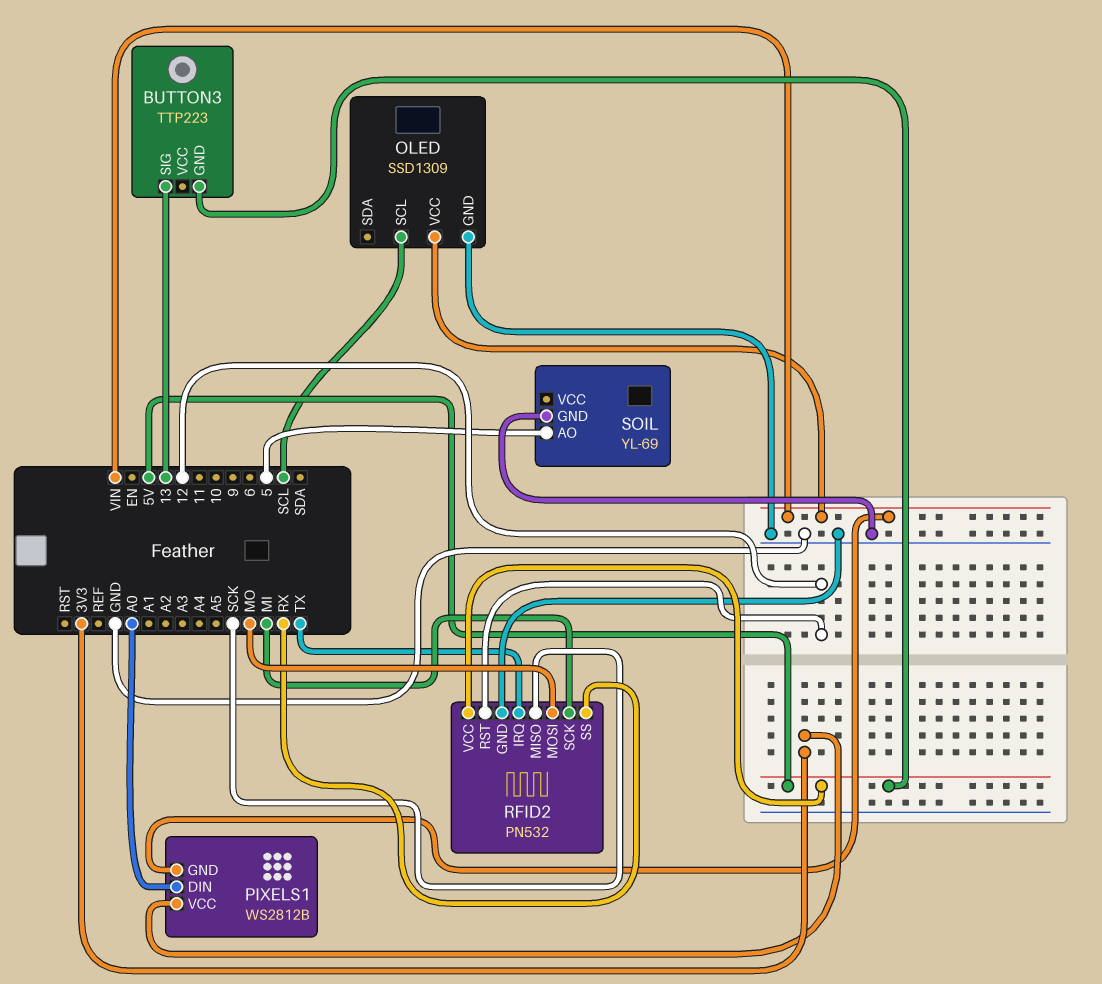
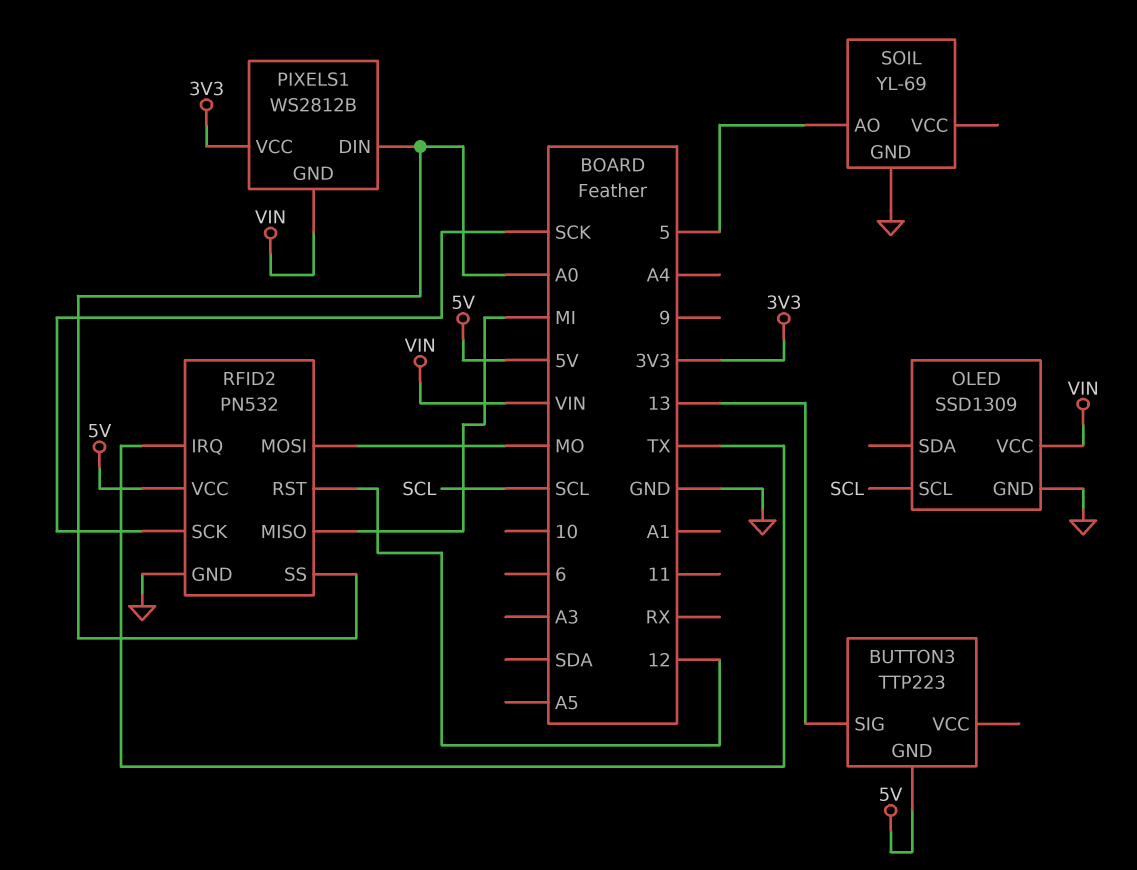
RFID2 pin MISO: SCK -> MI
RFID2 pin SCK: MI -> SCK
RFID2 pin SS: RX -> A0

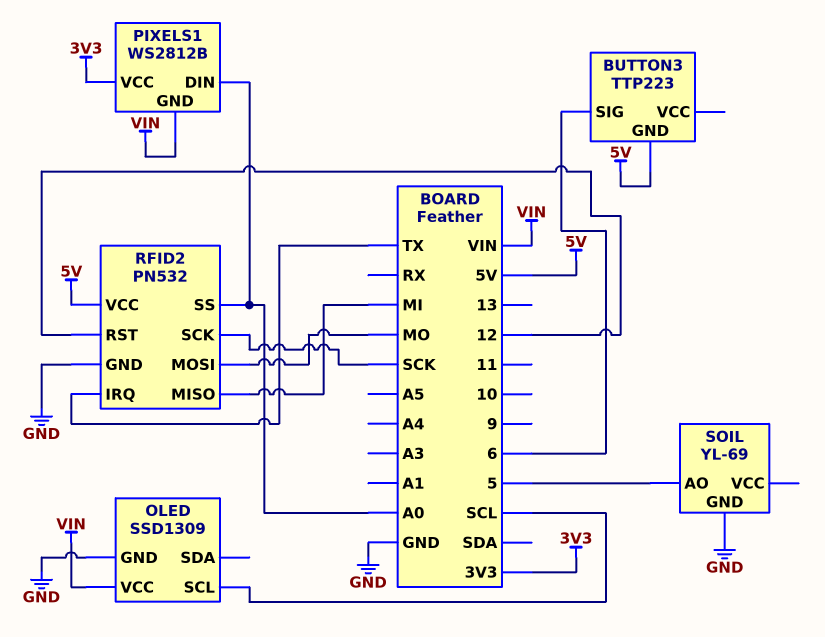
BUTTON3 pin SIG: 13 -> 6

